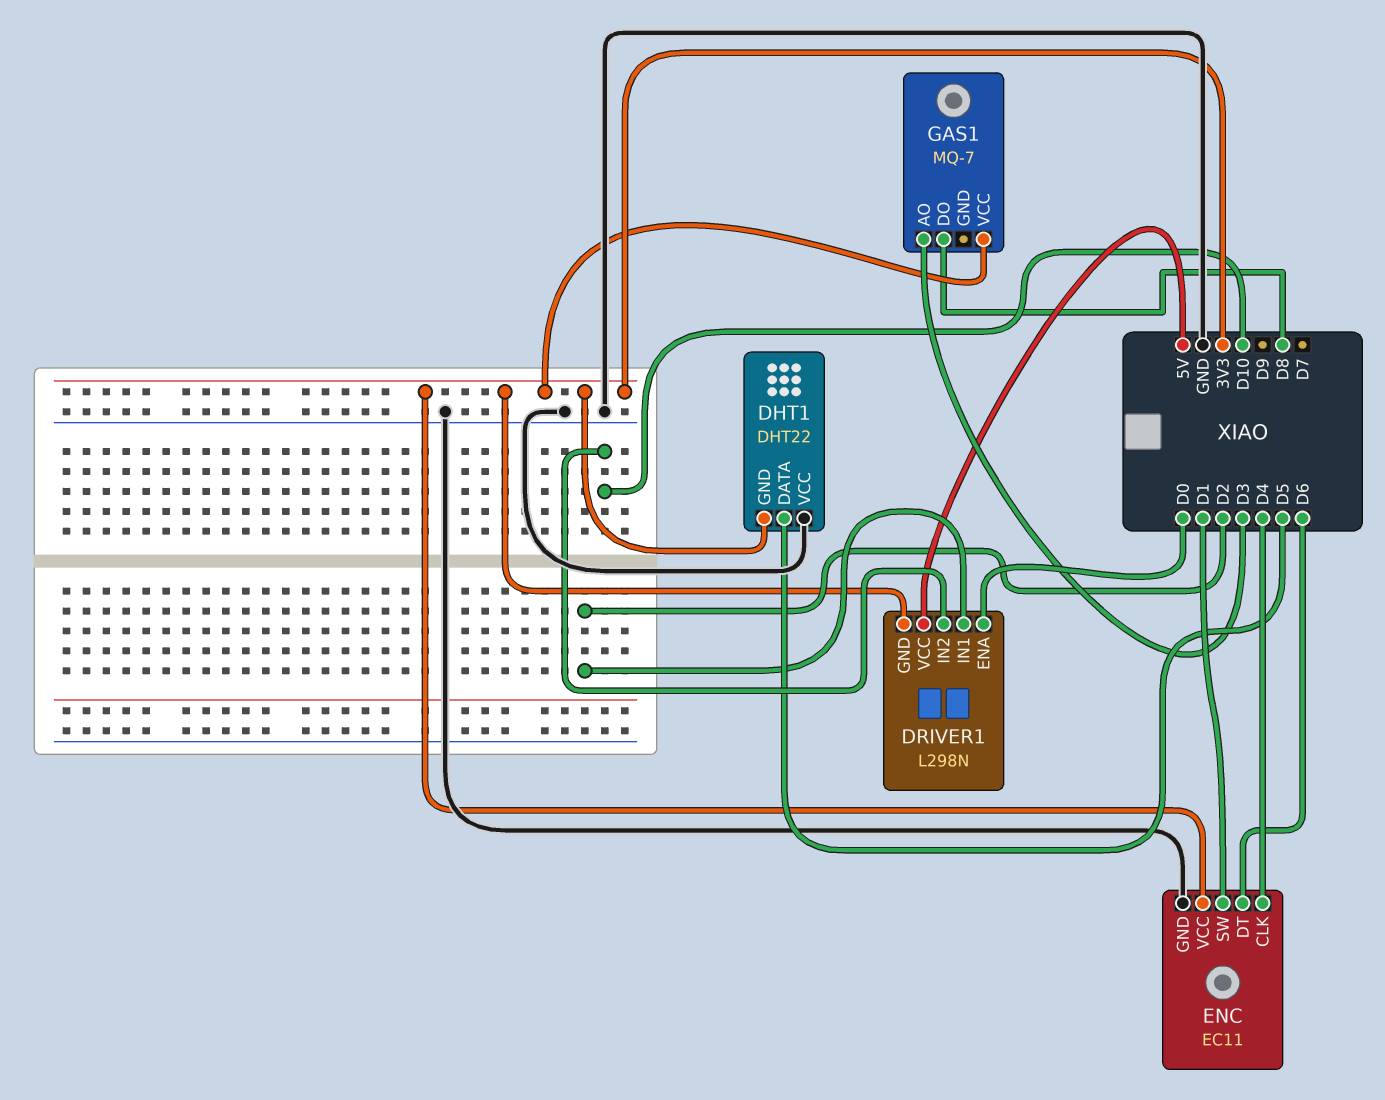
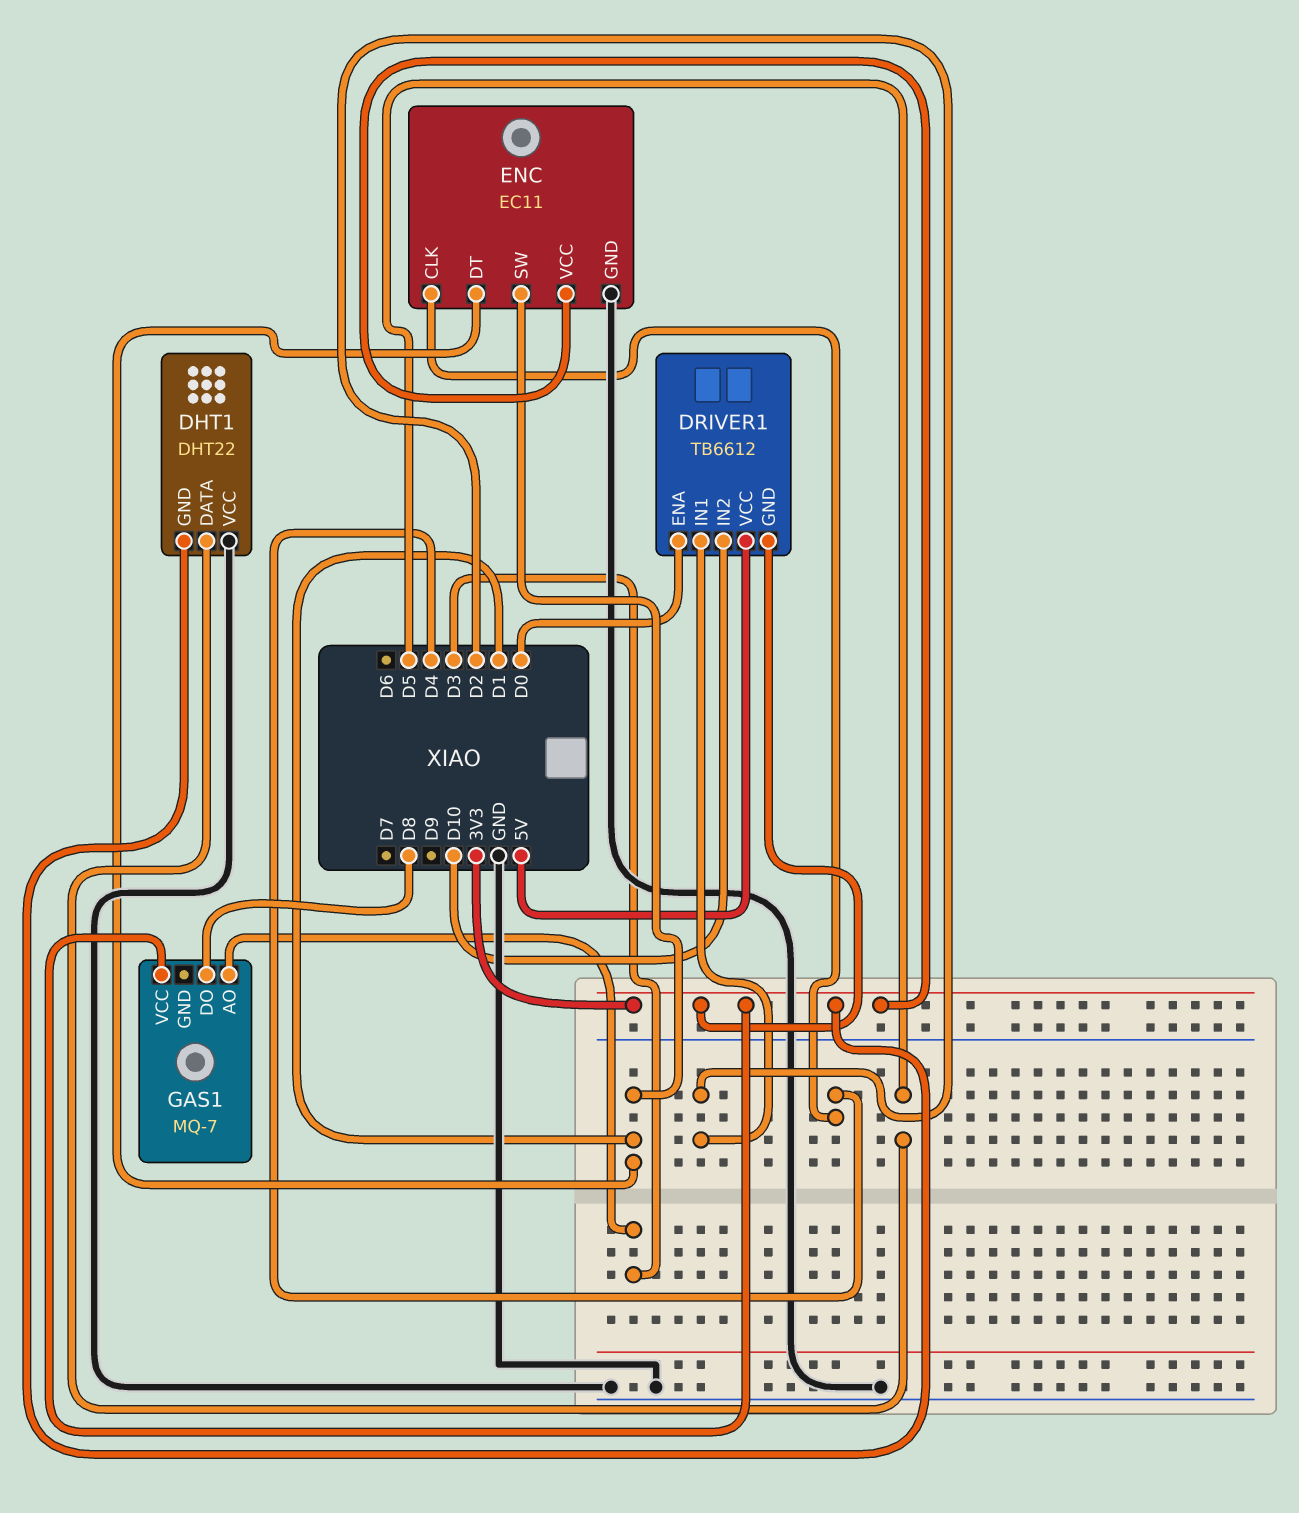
DRIVER1: L298N -> TB6612
ENC pin DT: D6 -> D1

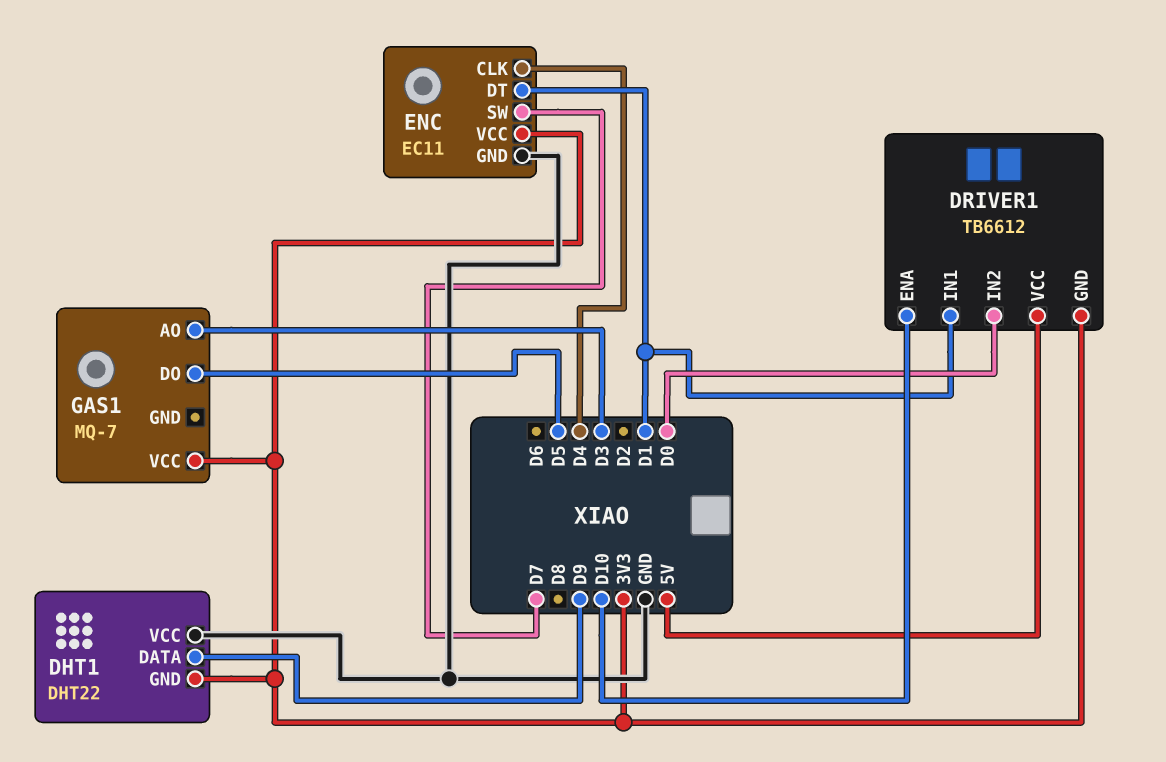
DHT1 pin DATA: D5 -> D9
DRIVER1 pin ENA: D0 -> D10
DRIVER1 pin IN1: D2 -> D1
DRIVER1 pin IN2: D10 -> D0
ENC pin SW: D1 -> D7
GAS1 pin DO: D8 -> D5

